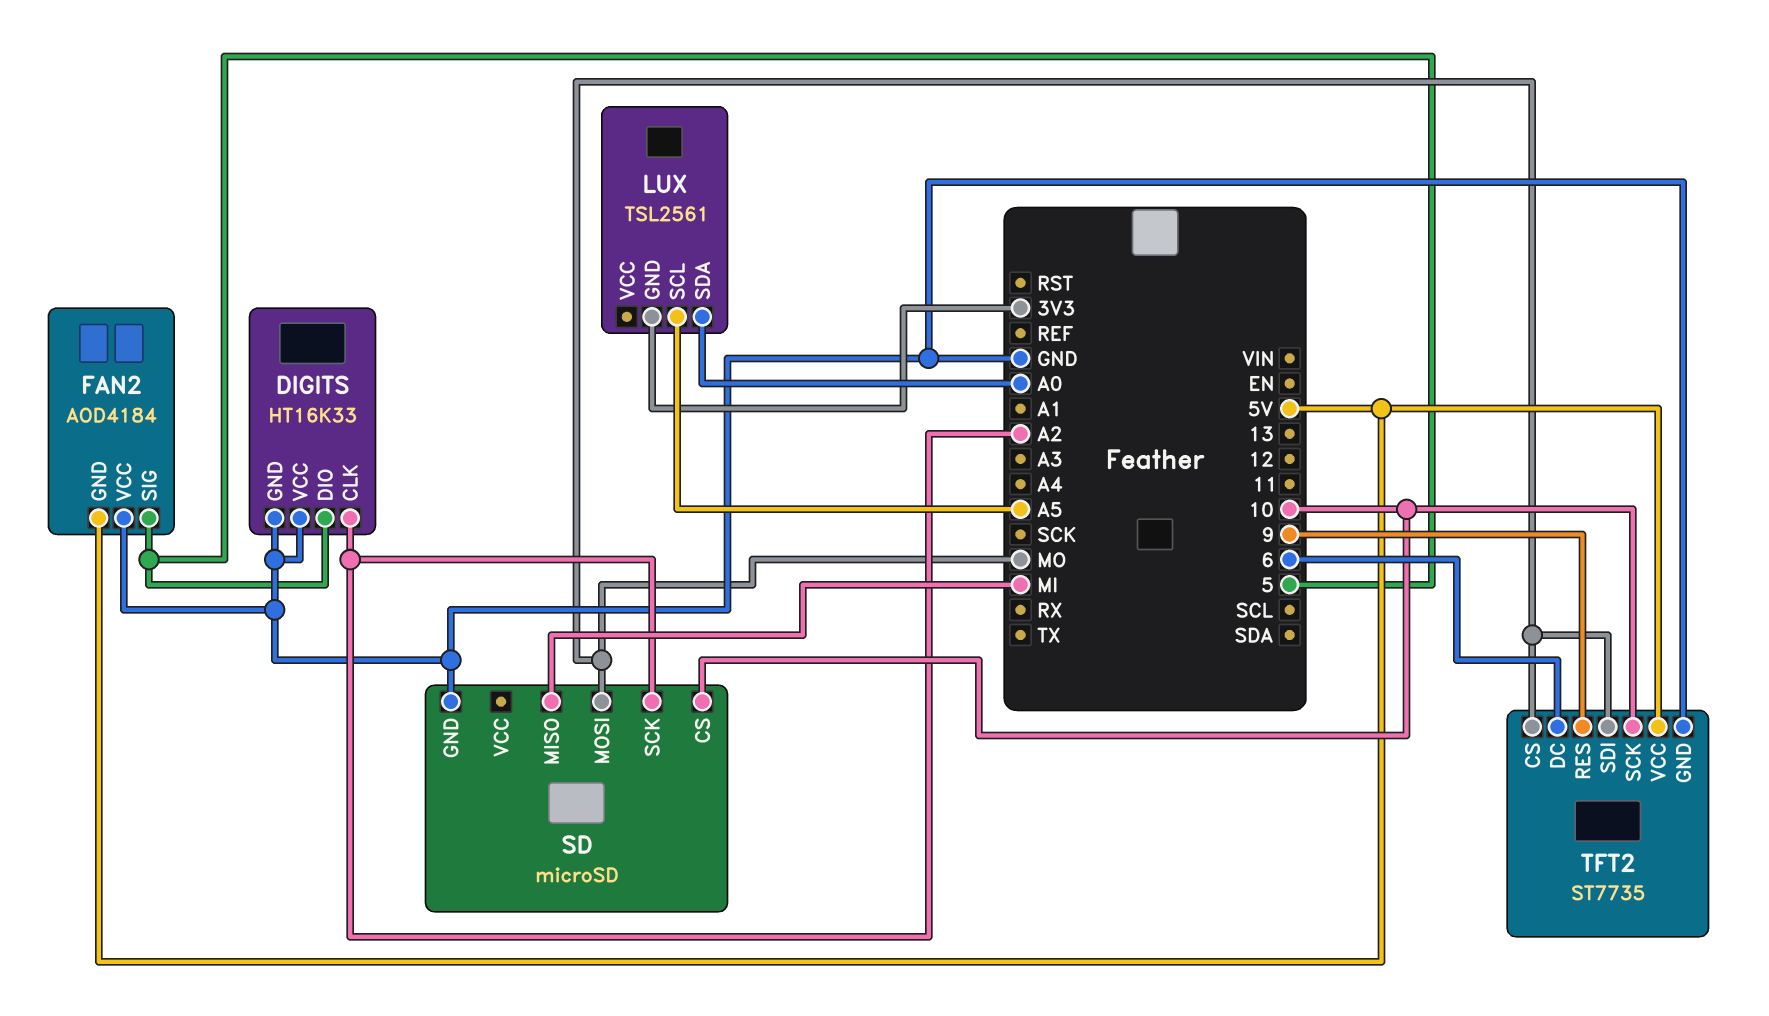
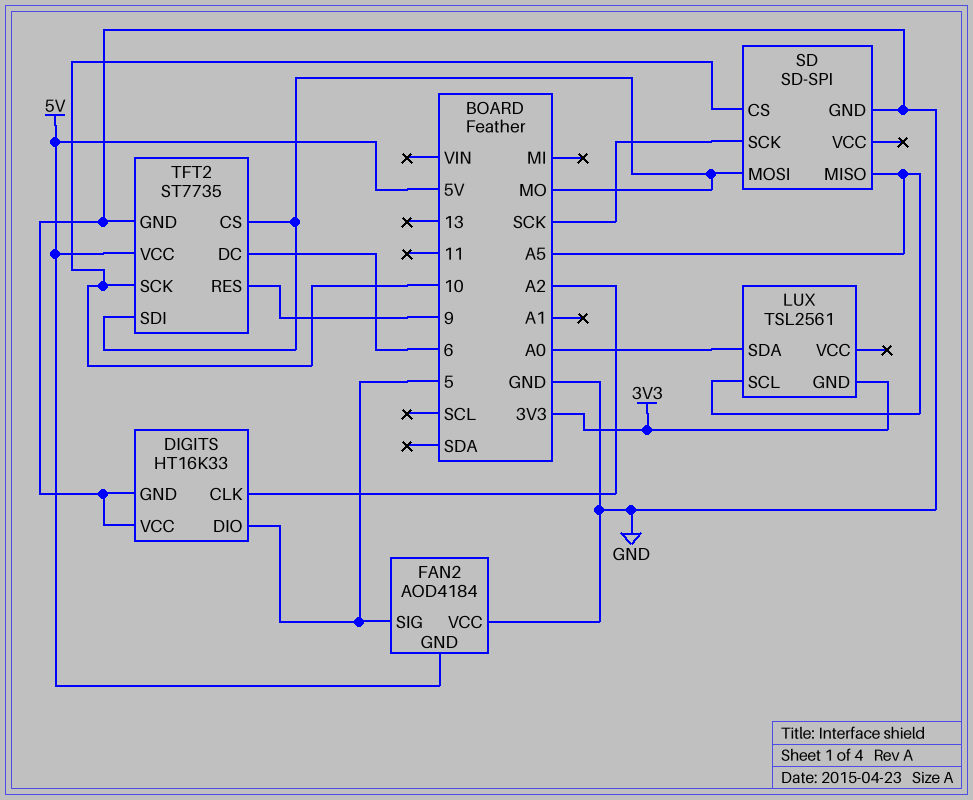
SD: microSD -> SD-SPI
SD pin MISO: MI -> A5
SD pin SCK: A2 -> SCK

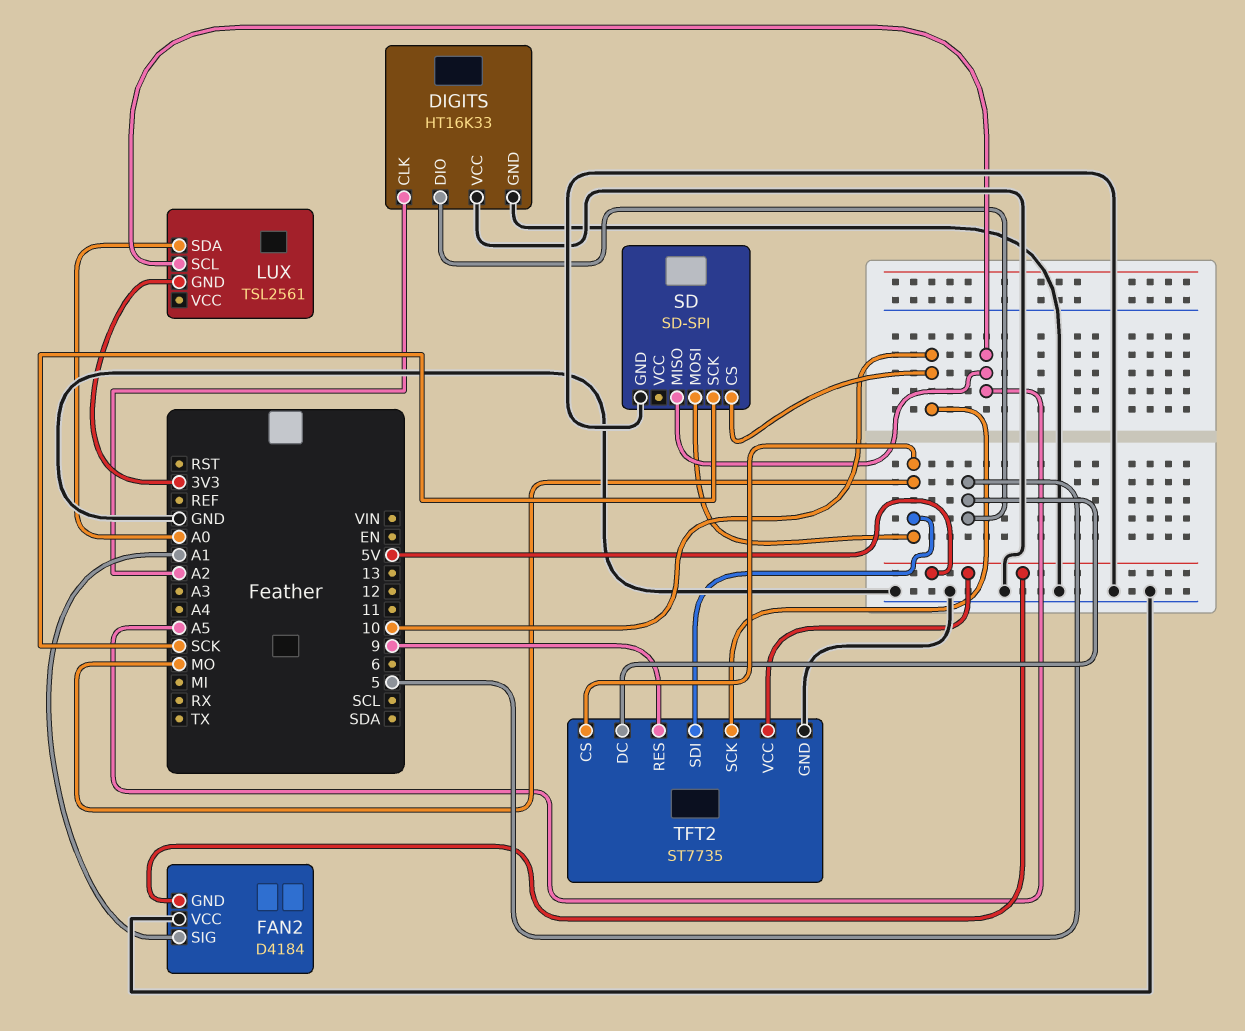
FAN2: AOD4184 -> D4184
FAN2 pin SIG: 5 -> A1
TFT2 pin DC: 6 -> 5

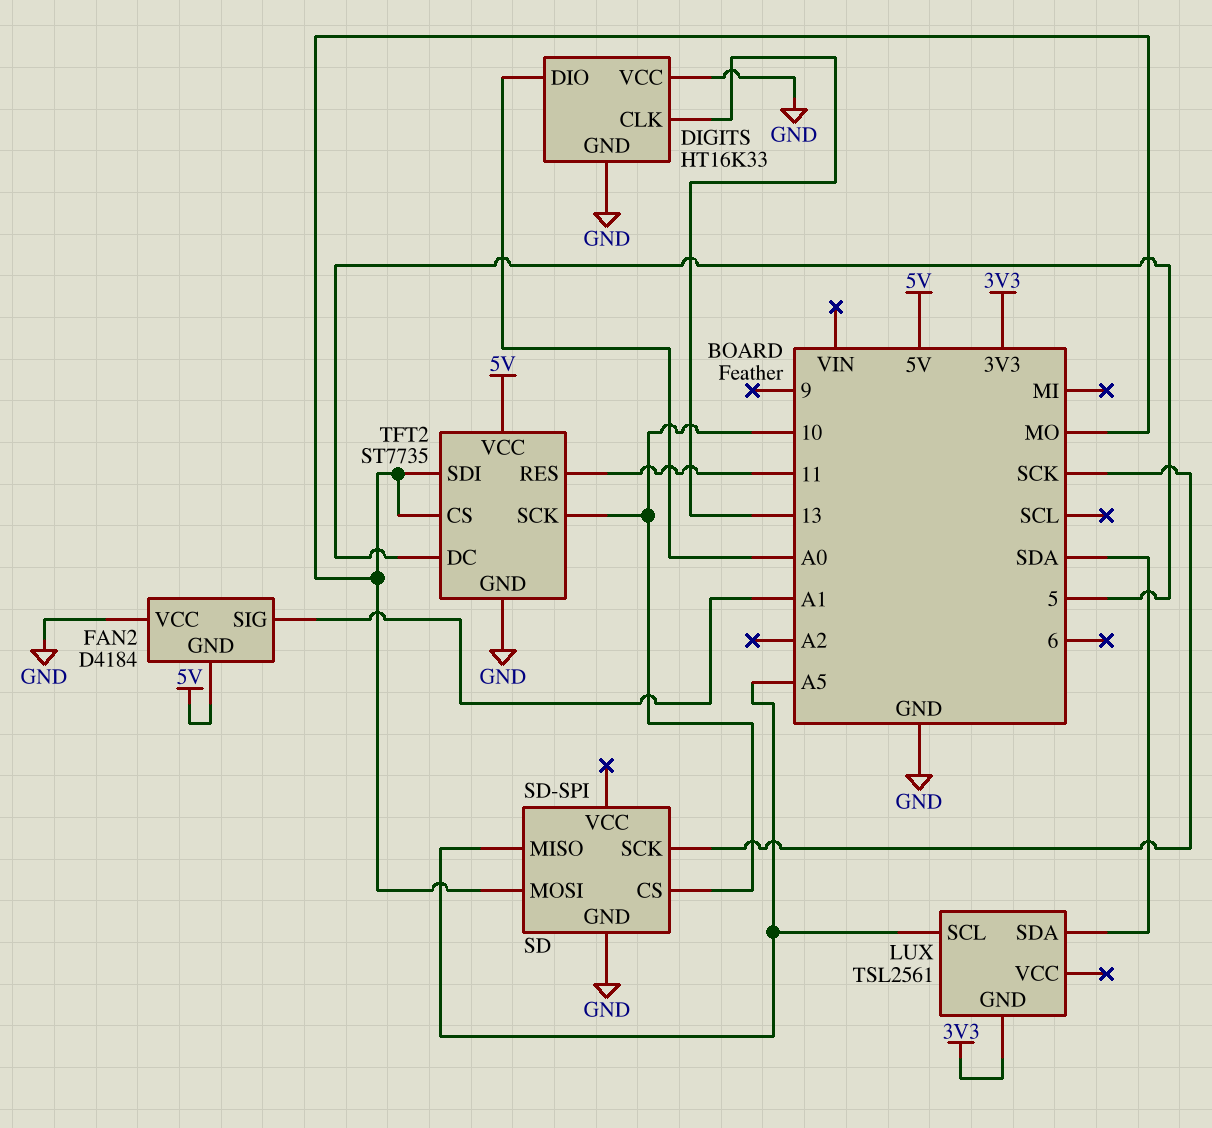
DIGITS pin CLK: A2 -> 13
DIGITS pin DIO: 5 -> A0
LUX pin SDA: A0 -> SDA
TFT2 pin RES: 9 -> 11

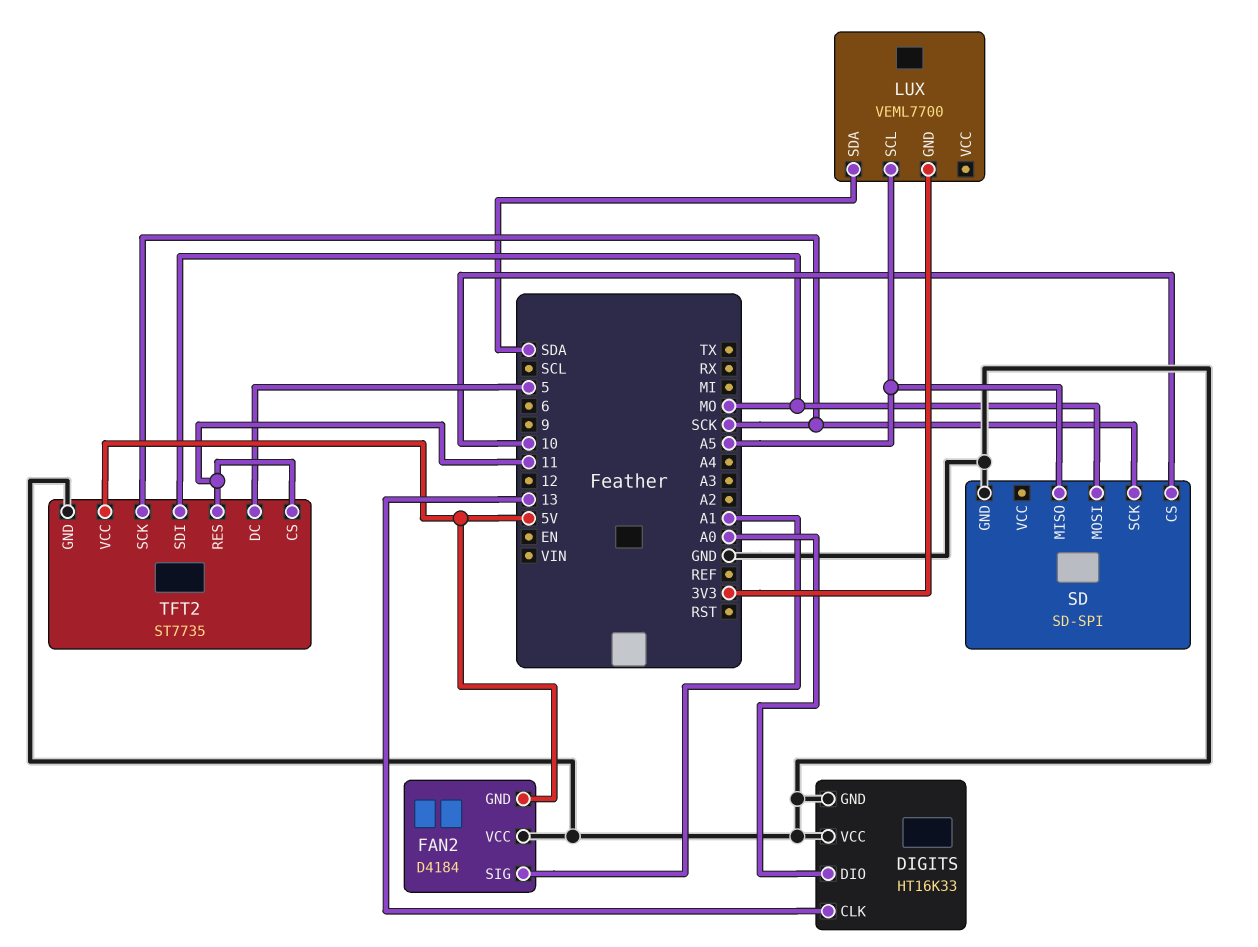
LUX: TSL2561 -> VEML7700
TFT2 pin CS: MO -> 11
TFT2 pin SCK: 10 -> SCK

